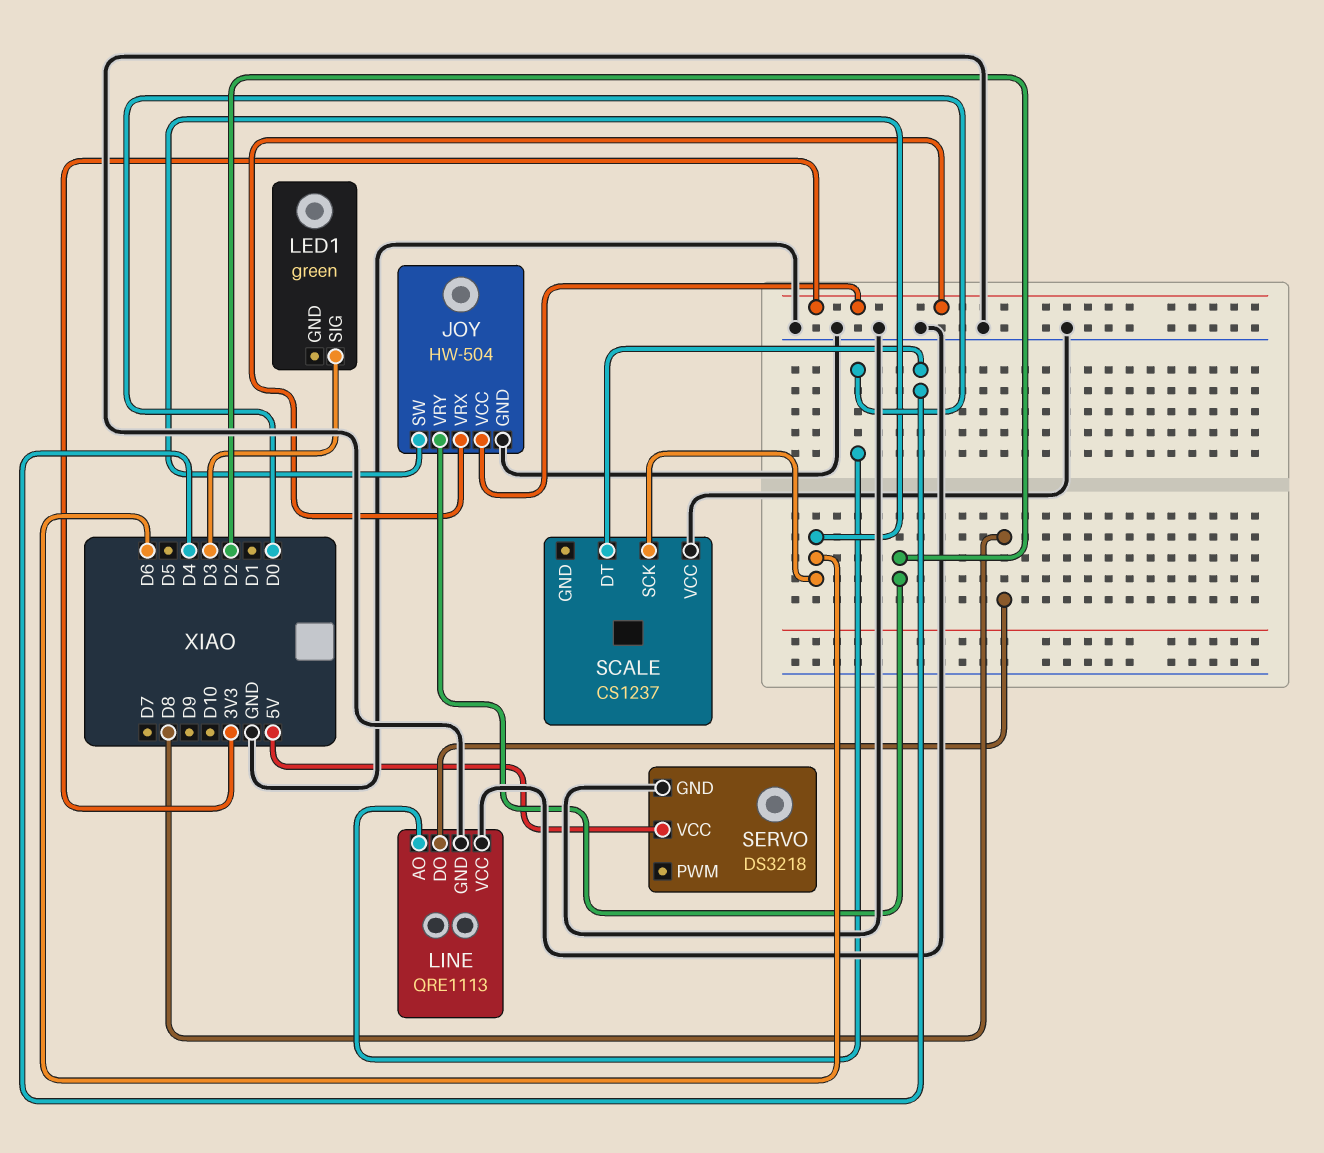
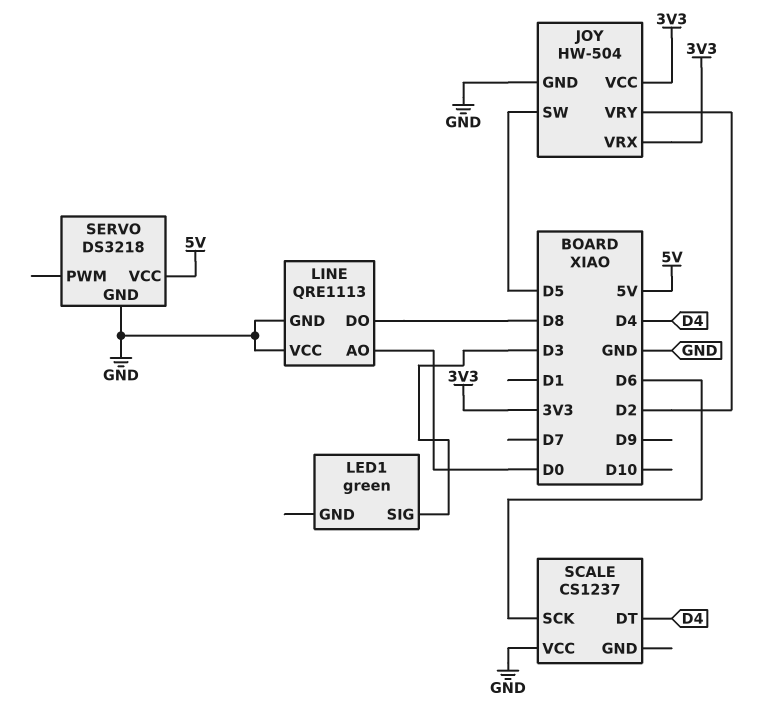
JOY pin SW: D6 -> D5

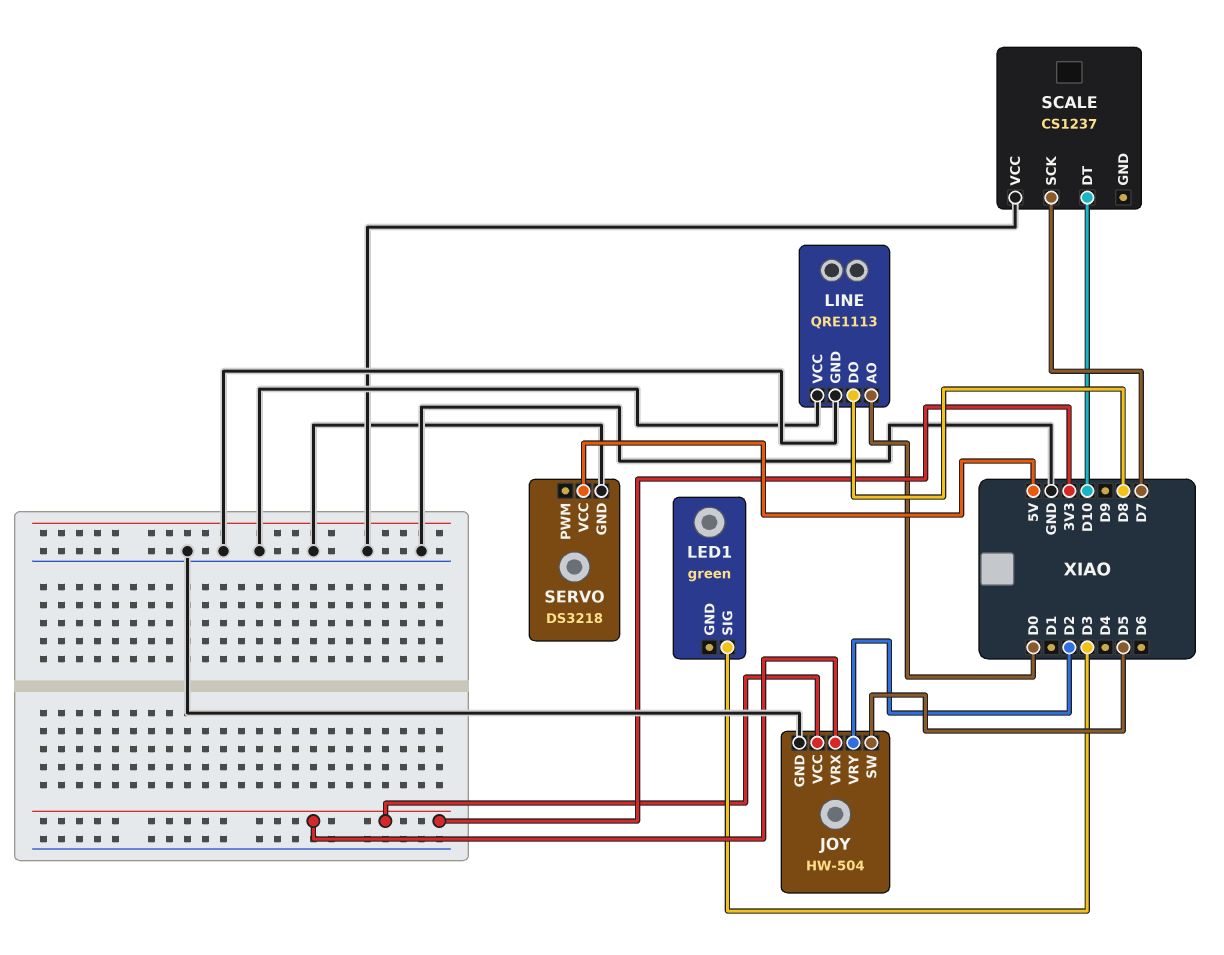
SCALE pin DT: D4 -> D10
SCALE pin SCK: D6 -> D7

